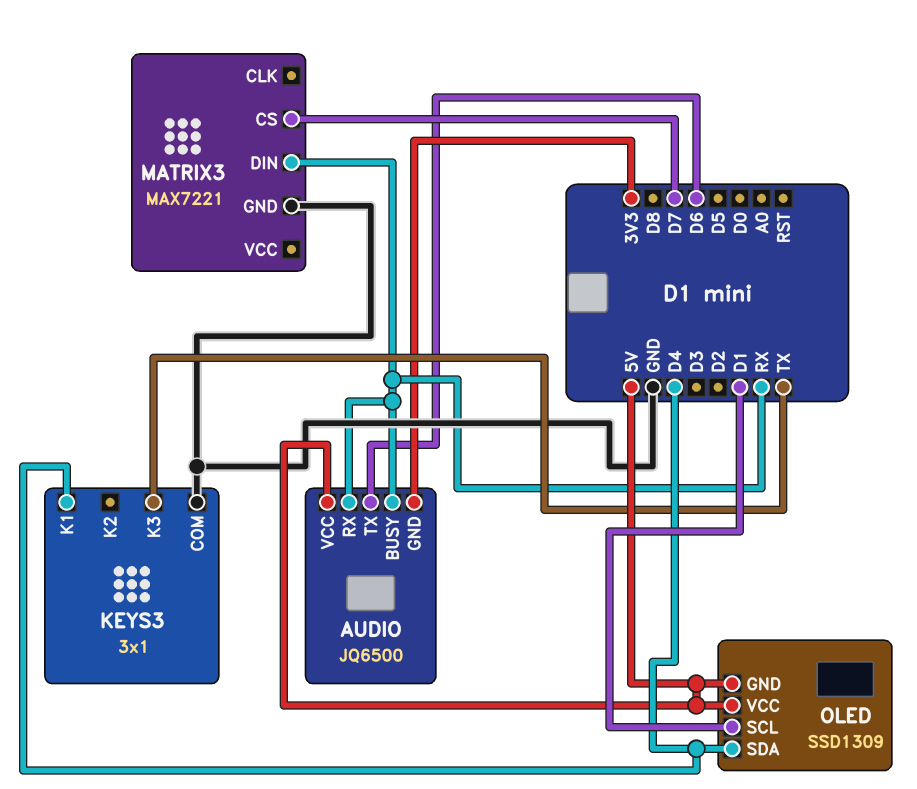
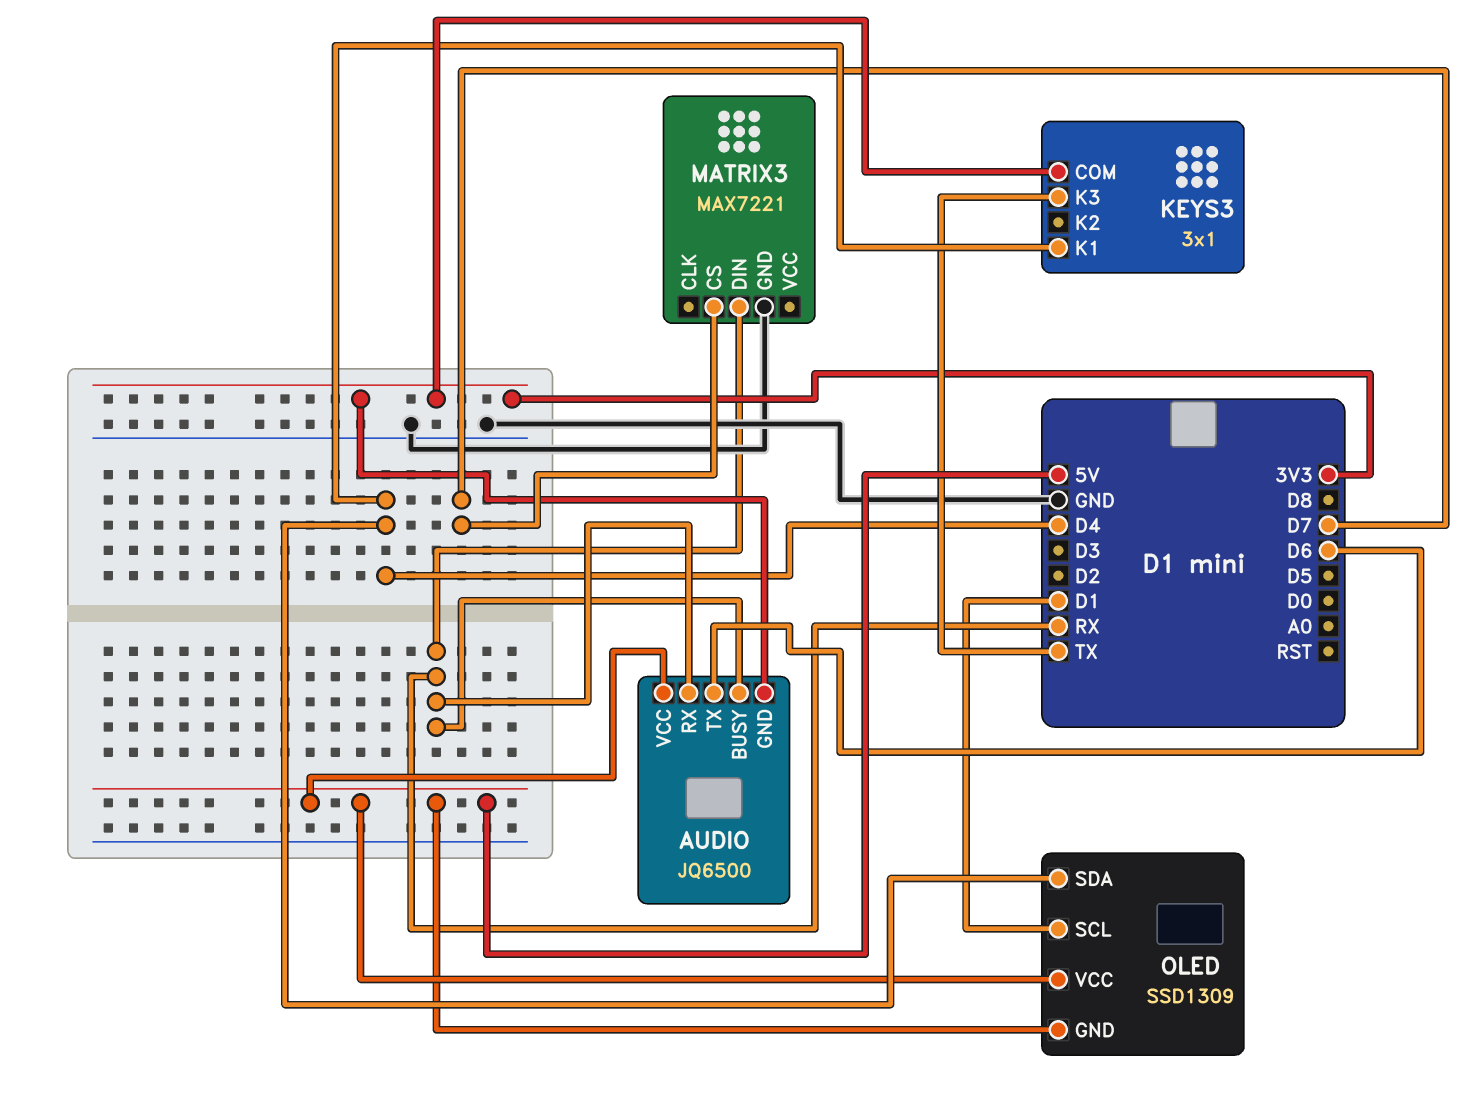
KEYS3 pin COM: GND -> 3V3

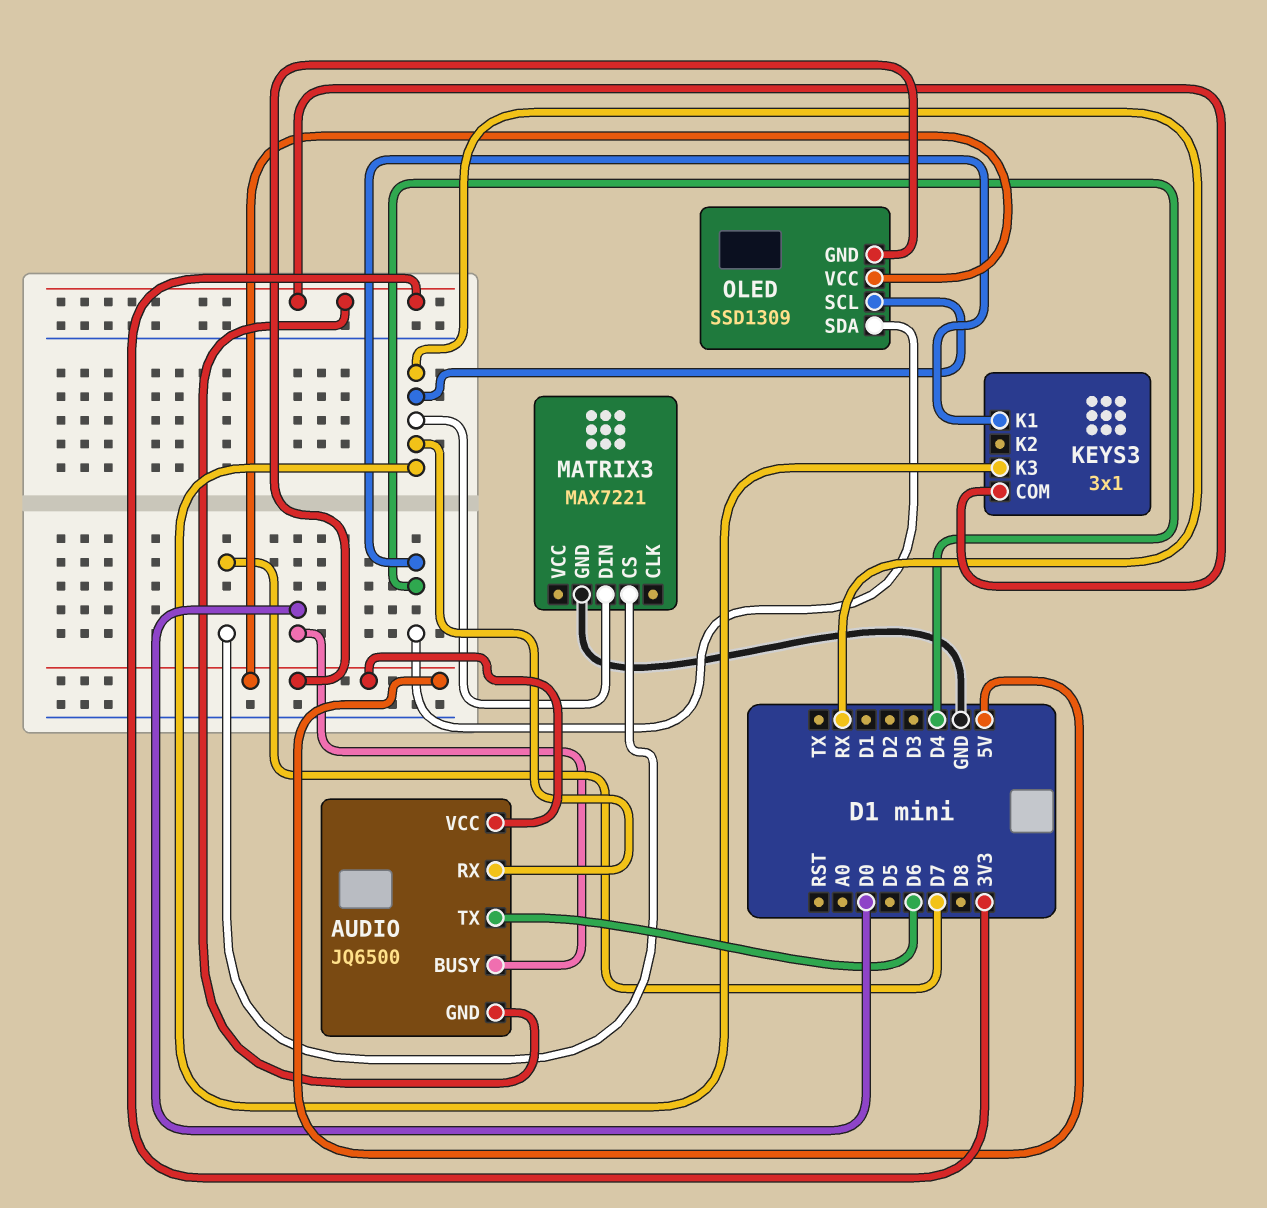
AUDIO pin BUSY: RX -> D0
KEYS3 pin K3: TX -> RX
OLED pin SCL: D1 -> RX

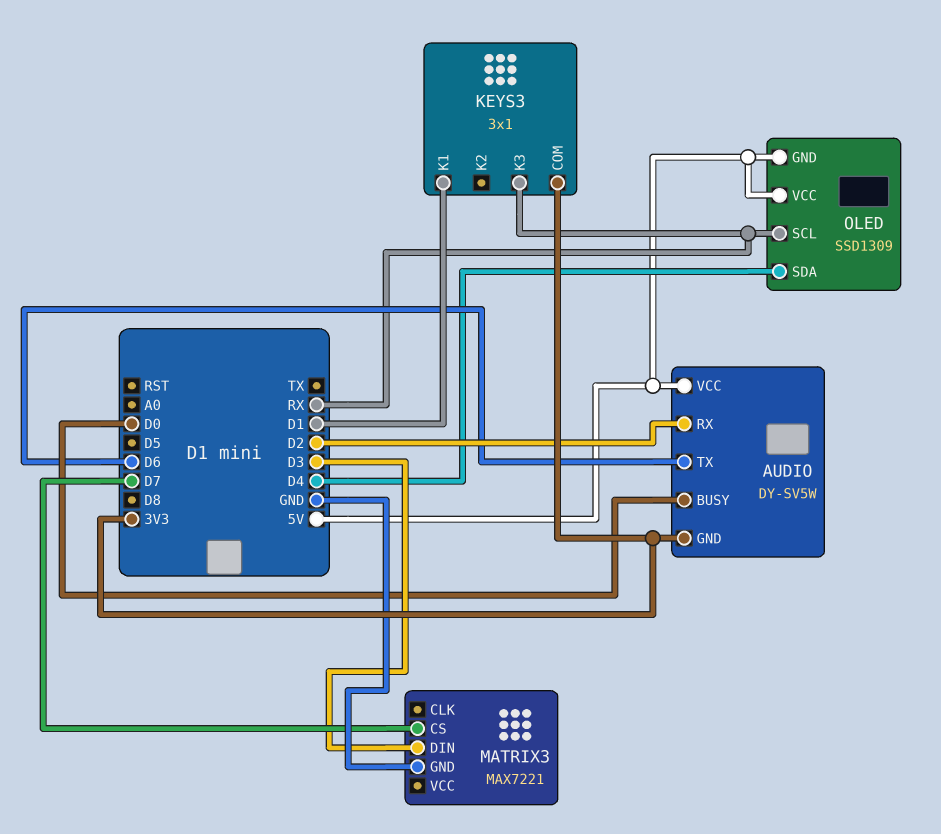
AUDIO: JQ6500 -> DY-SV5W
AUDIO pin RX: RX -> D2
KEYS3 pin K1: D4 -> D1
MATRIX3 pin DIN: RX -> D3

